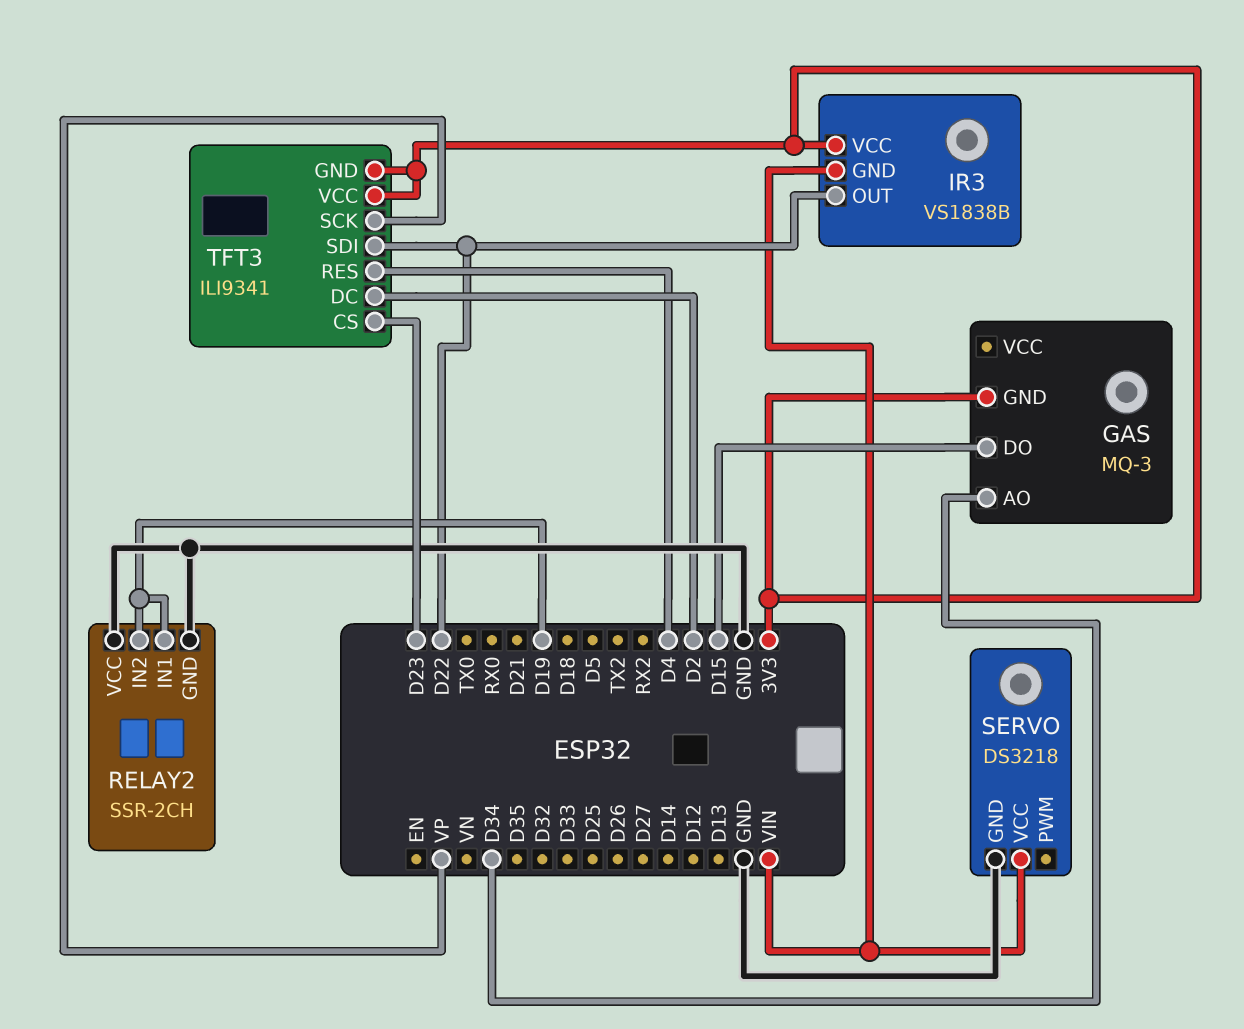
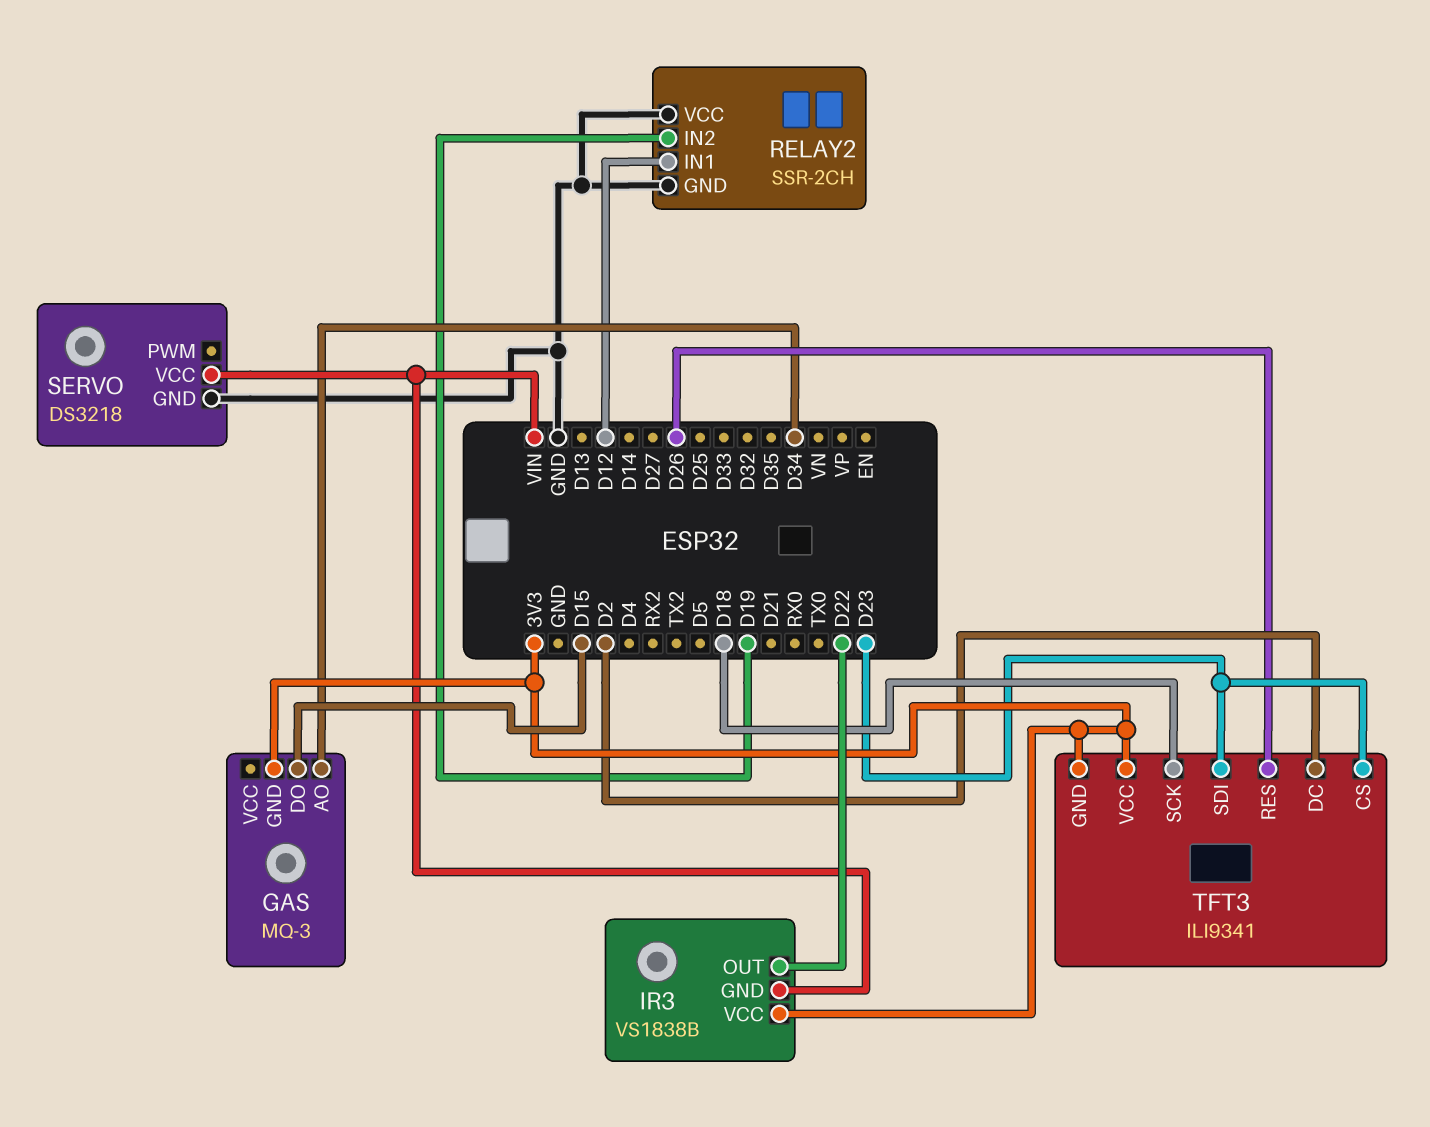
RELAY2 pin IN1: D19 -> D12
TFT3 pin RES: D4 -> D26
TFT3 pin SCK: VP -> D18
TFT3 pin SDI: D22 -> D23

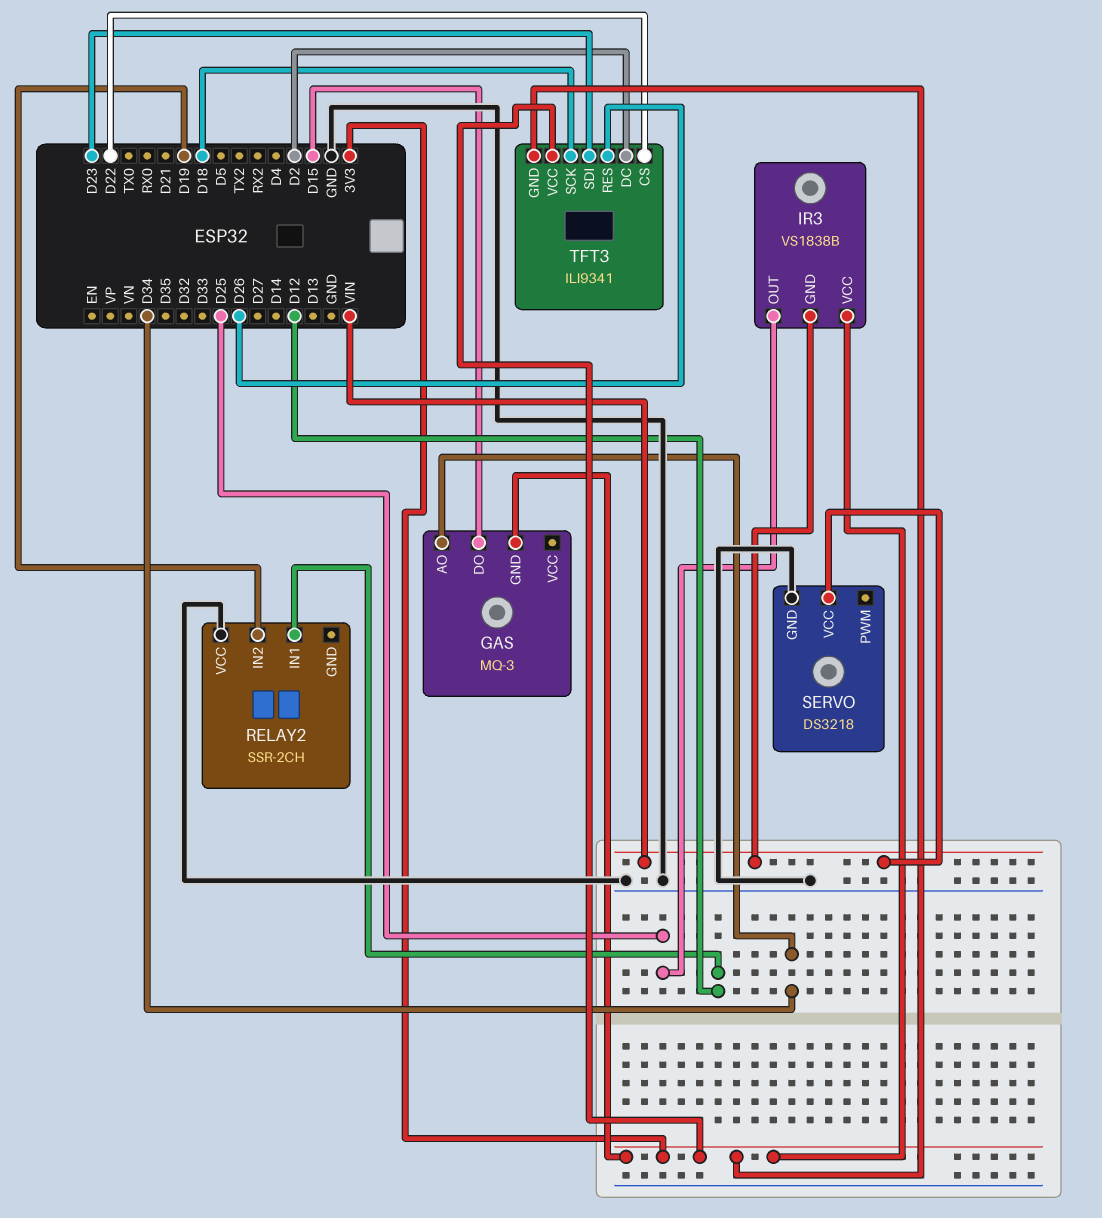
IR3 pin OUT: D22 -> D25
RELAY2 pin GND: GND -> none
TFT3 pin CS: D23 -> D22

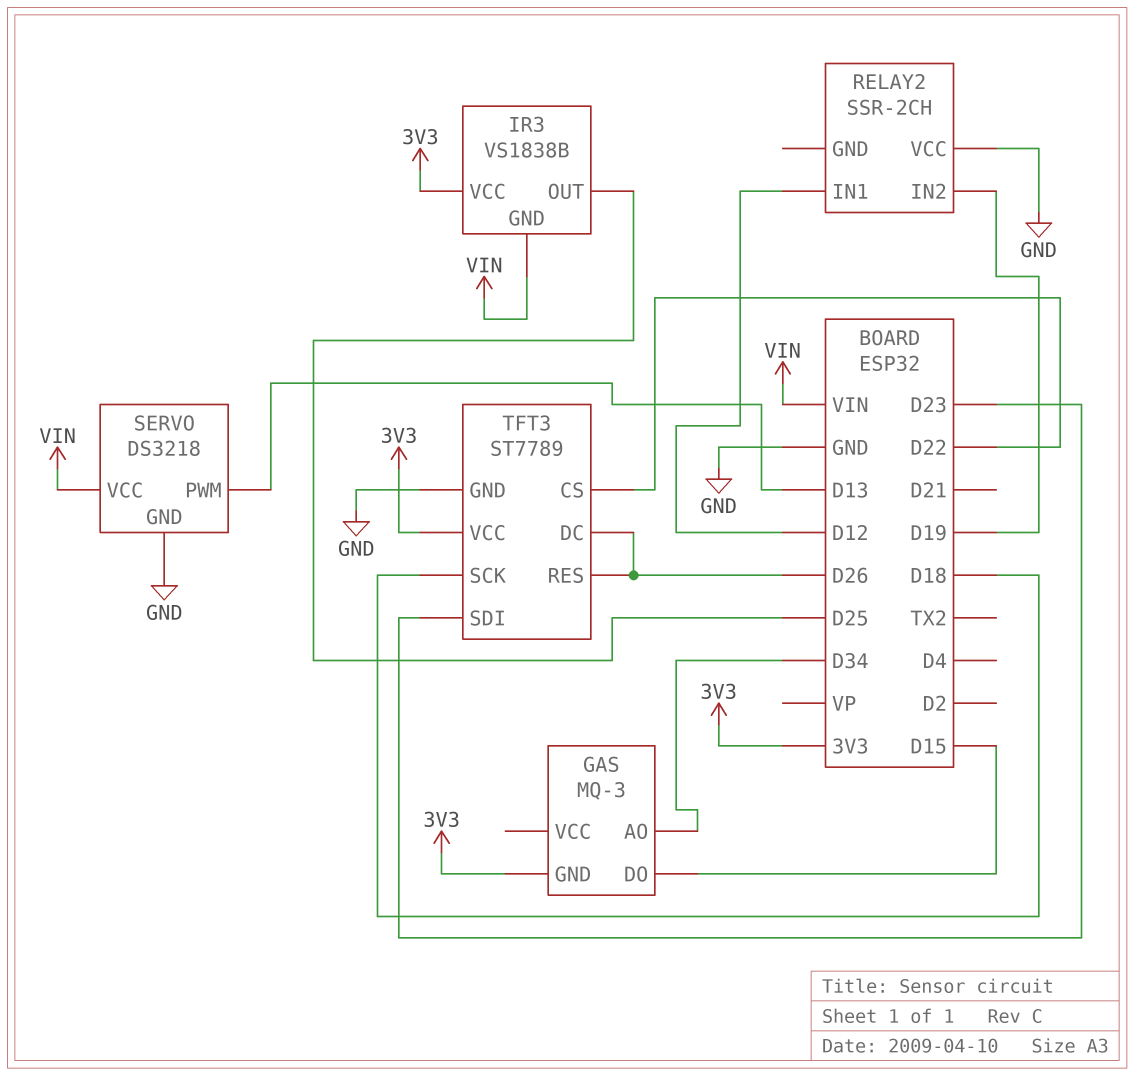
SERVO pin PWM: none -> D13
TFT3: ILI9341 -> ST7789
TFT3 pin DC: D2 -> D26
TFT3 pin GND: 3V3 -> GND

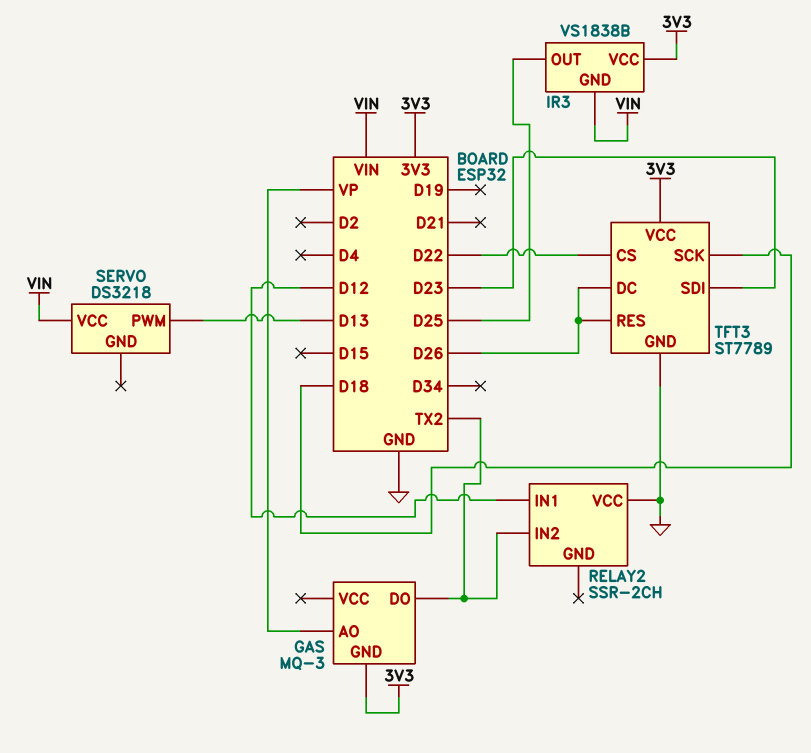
GAS pin AO: D34 -> VP
GAS pin DO: D15 -> TX2
RELAY2 pin IN2: D19 -> TX2
SERVO pin GND: GND -> none

